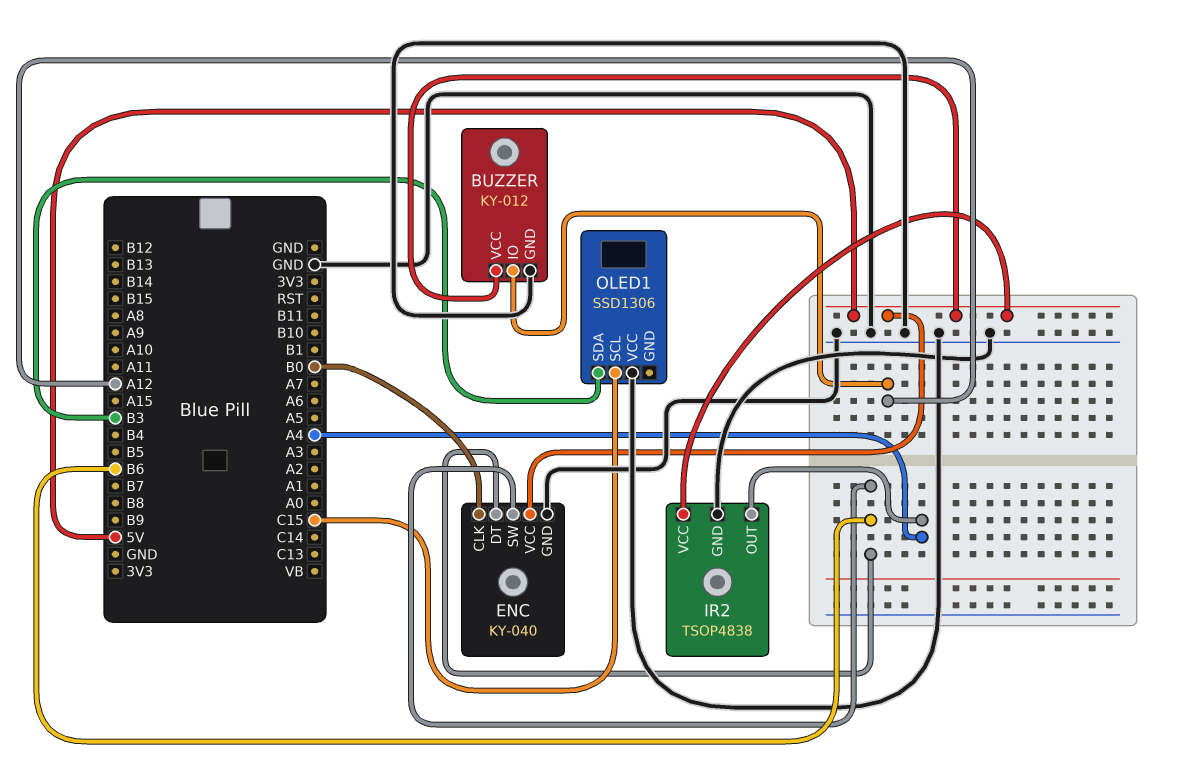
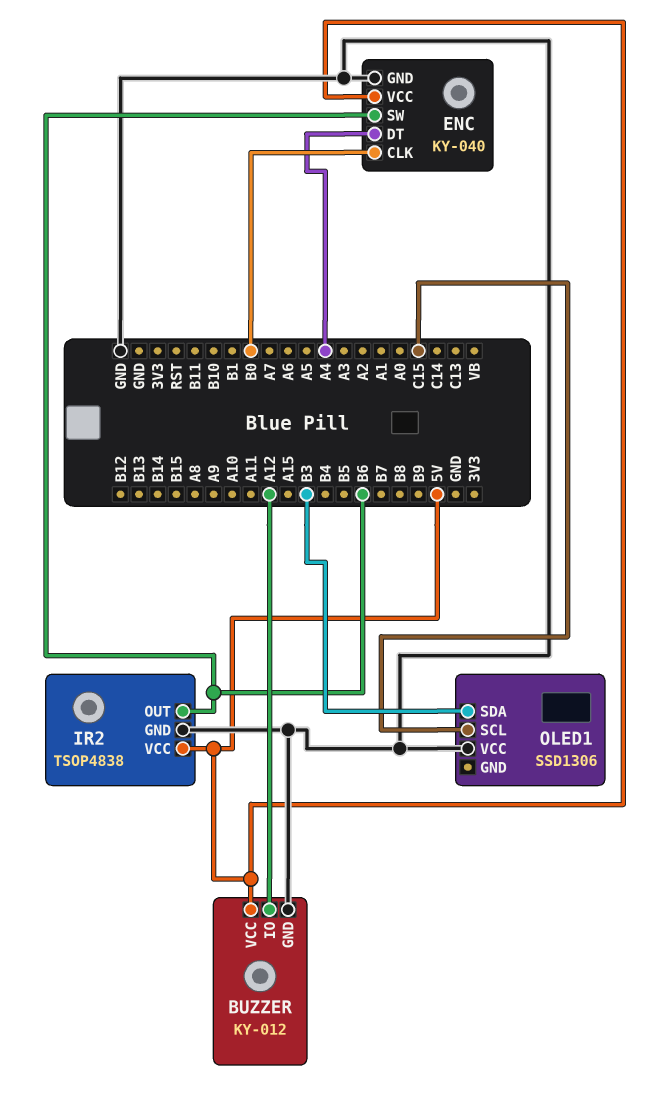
ENC pin DT: B6 -> A4
IR2 pin OUT: A4 -> B6

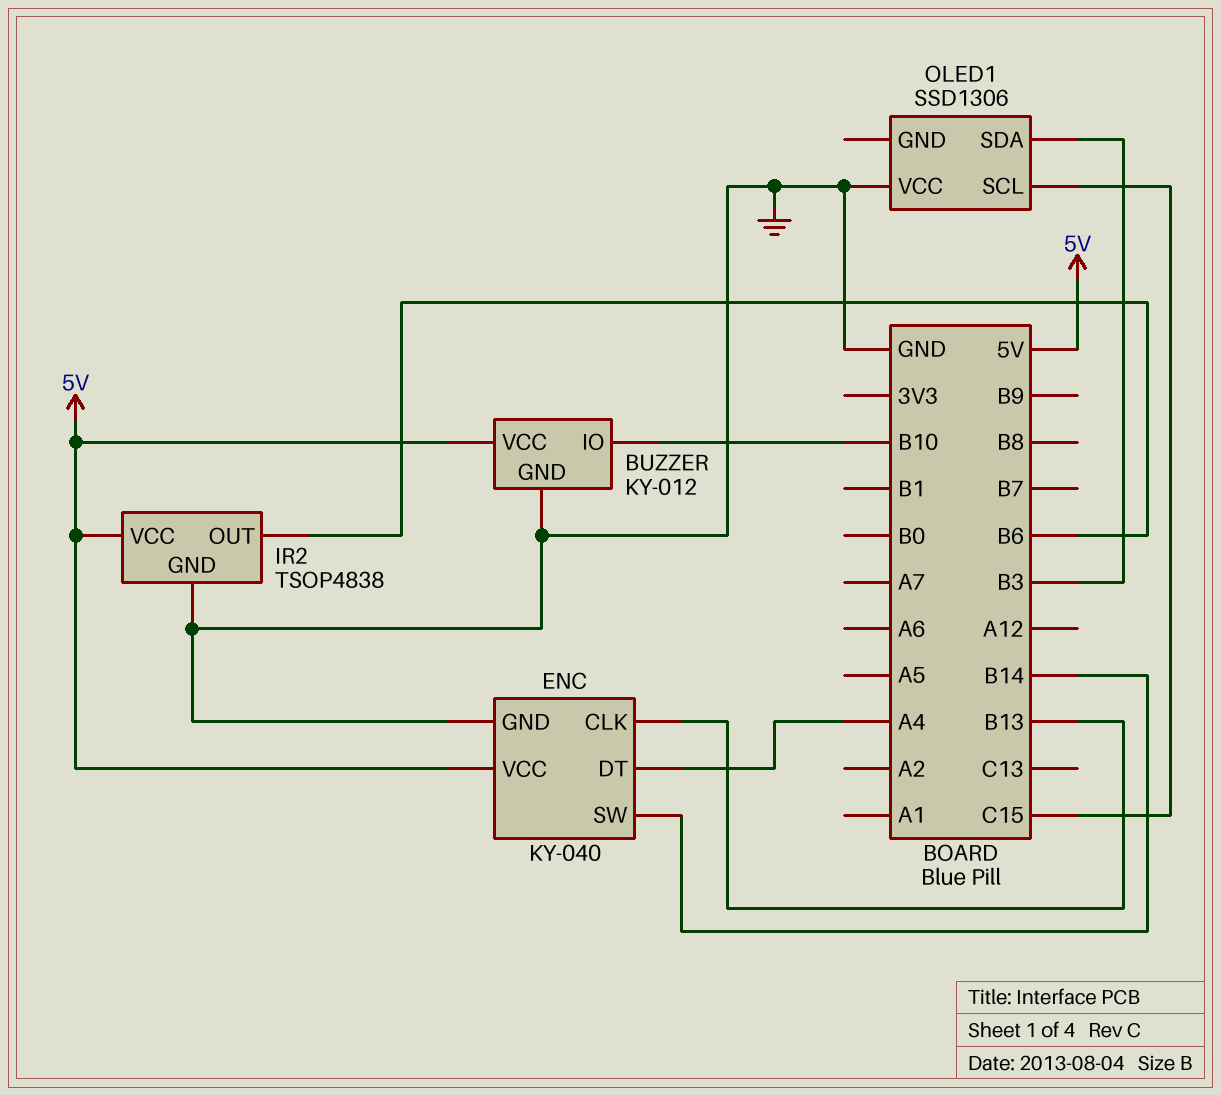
BUZZER pin IO: A12 -> B10
ENC pin CLK: B0 -> B13
ENC pin SW: B6 -> B14

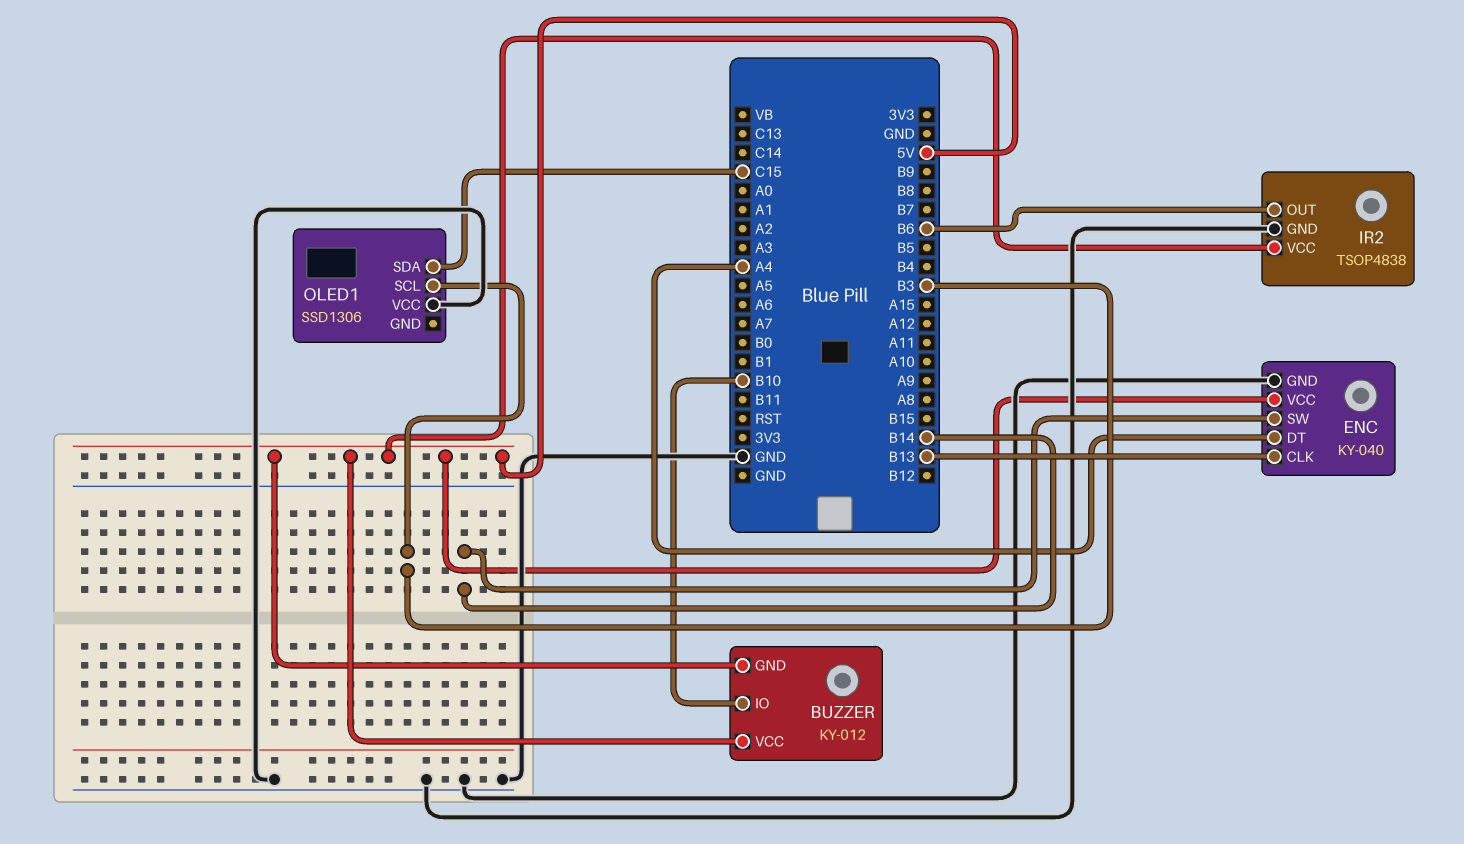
BUZZER pin GND: GND -> 5V
OLED1 pin SCL: C15 -> B3
OLED1 pin SDA: B3 -> C15

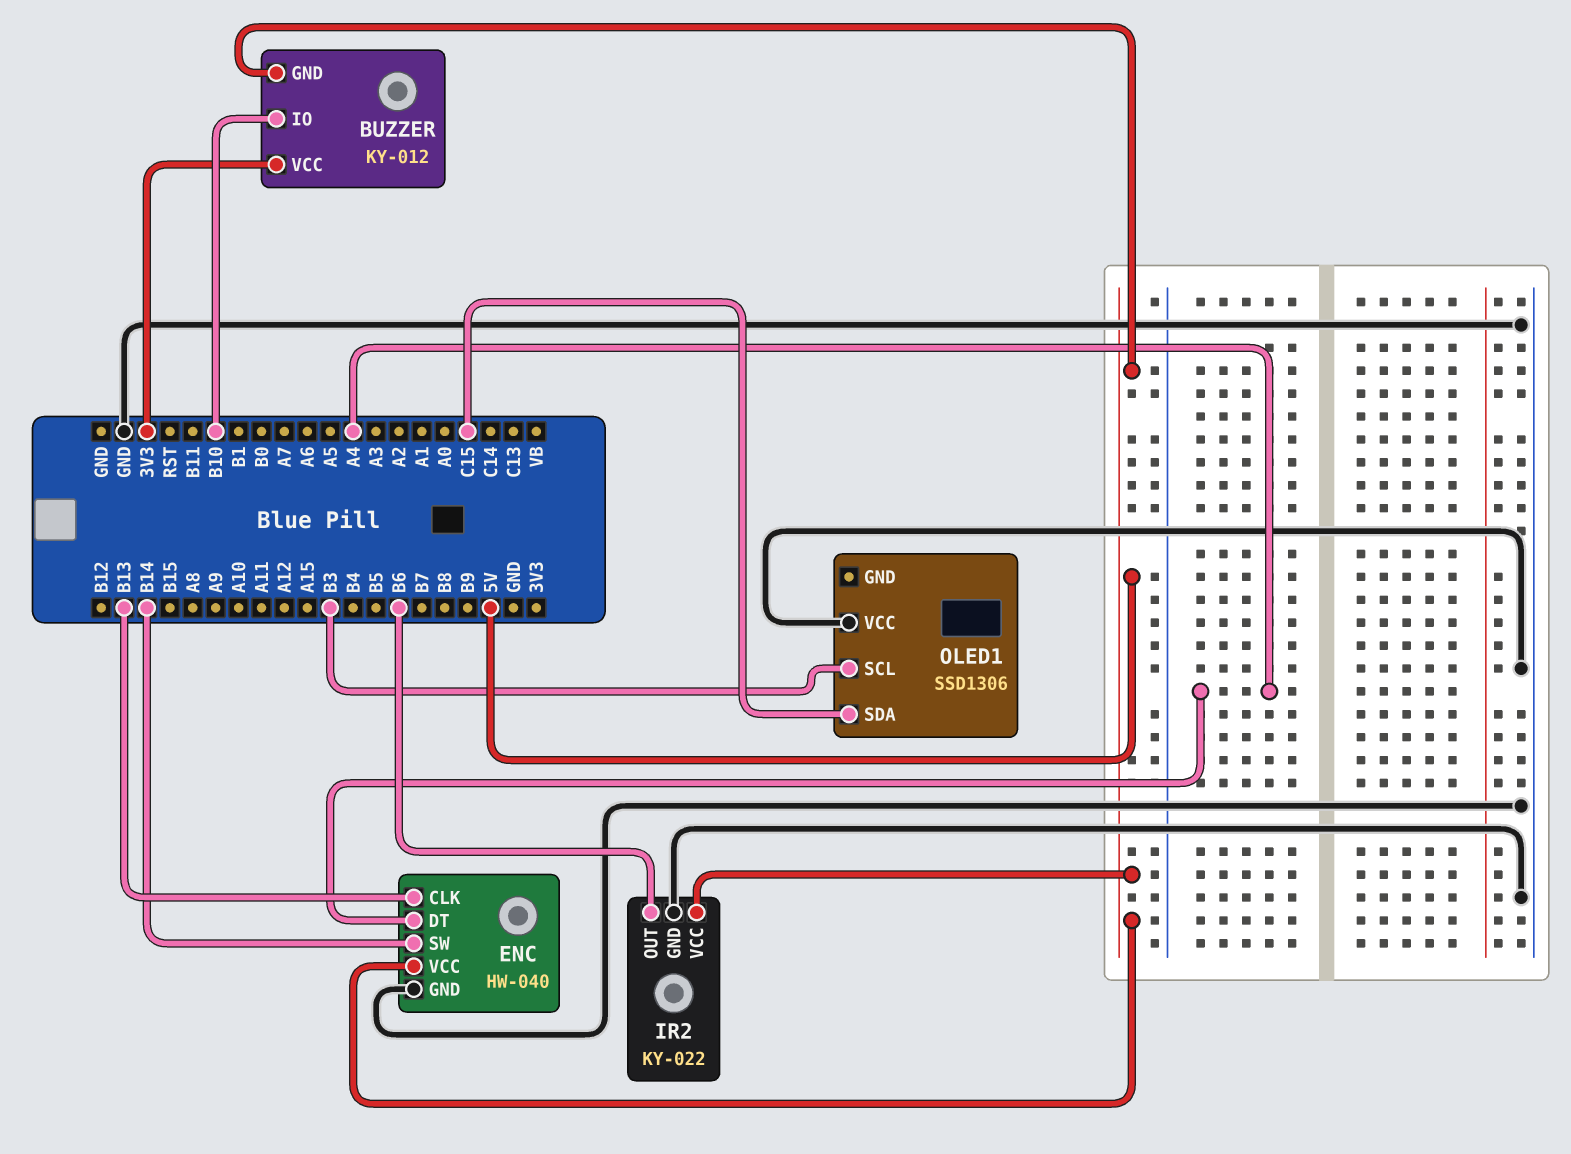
BUZZER pin VCC: 5V -> 3V3
ENC: KY-040 -> HW-040
IR2: TSOP4838 -> KY-022

